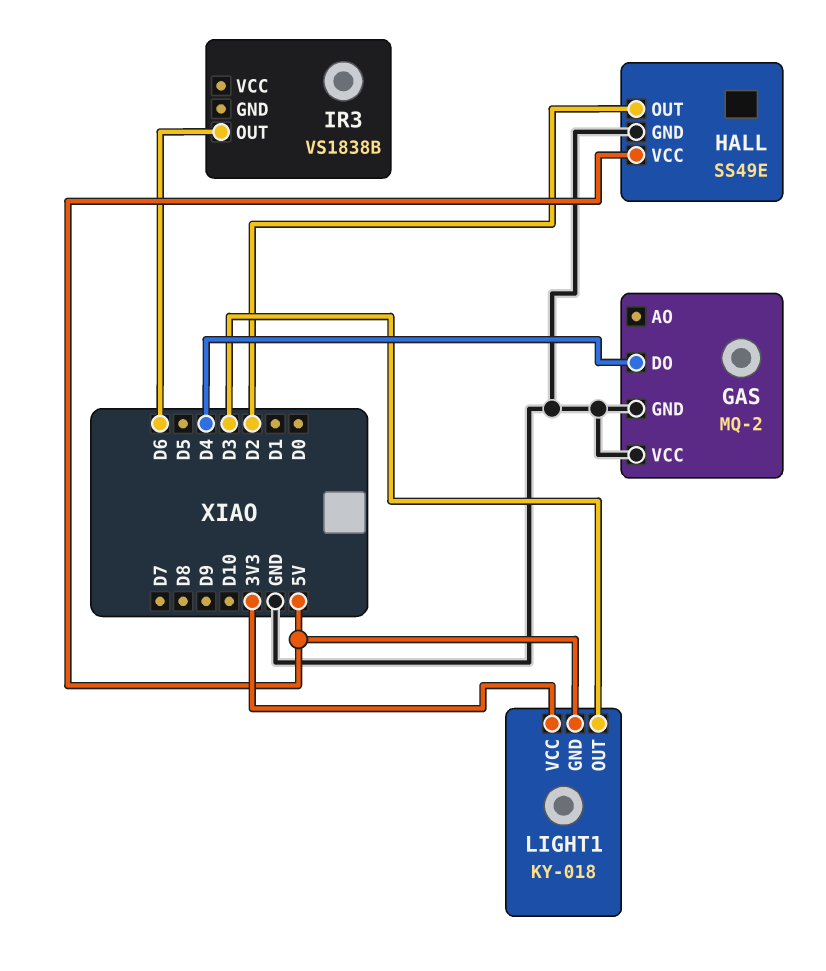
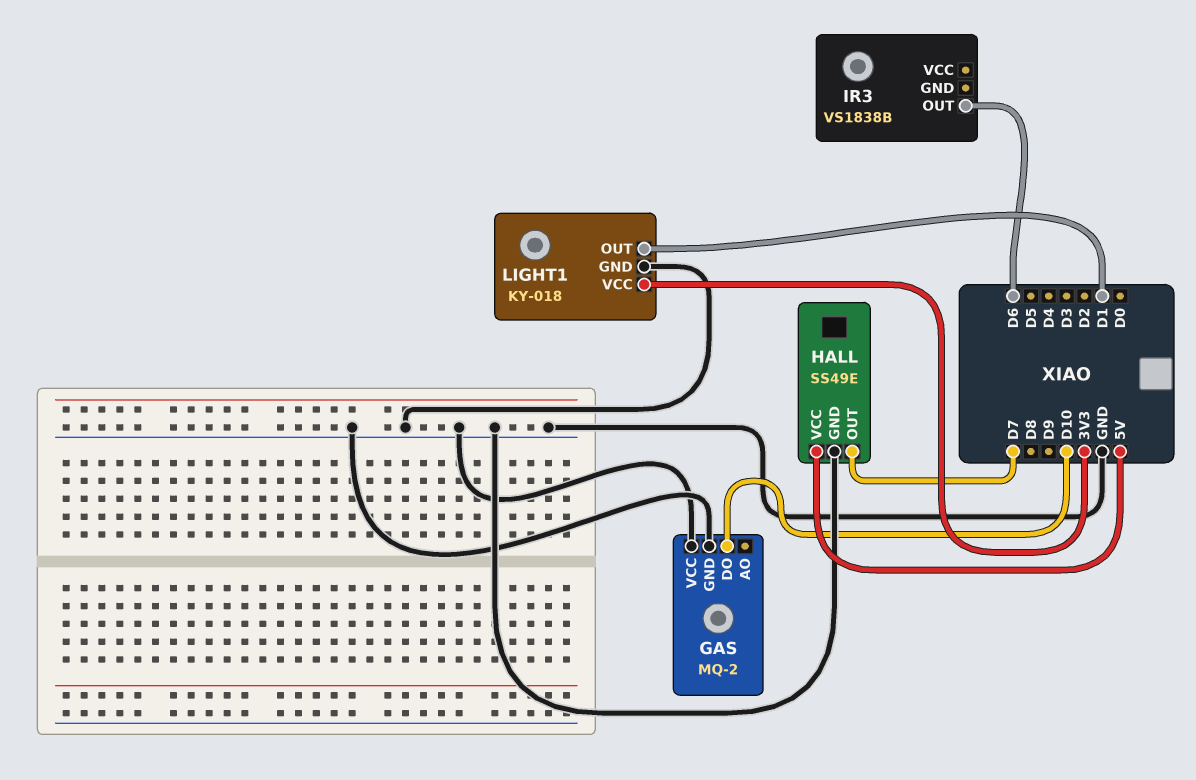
GAS pin DO: D4 -> D10
HALL pin OUT: D2 -> D7
LIGHT1 pin GND: 5V -> GND
LIGHT1 pin OUT: D3 -> D1

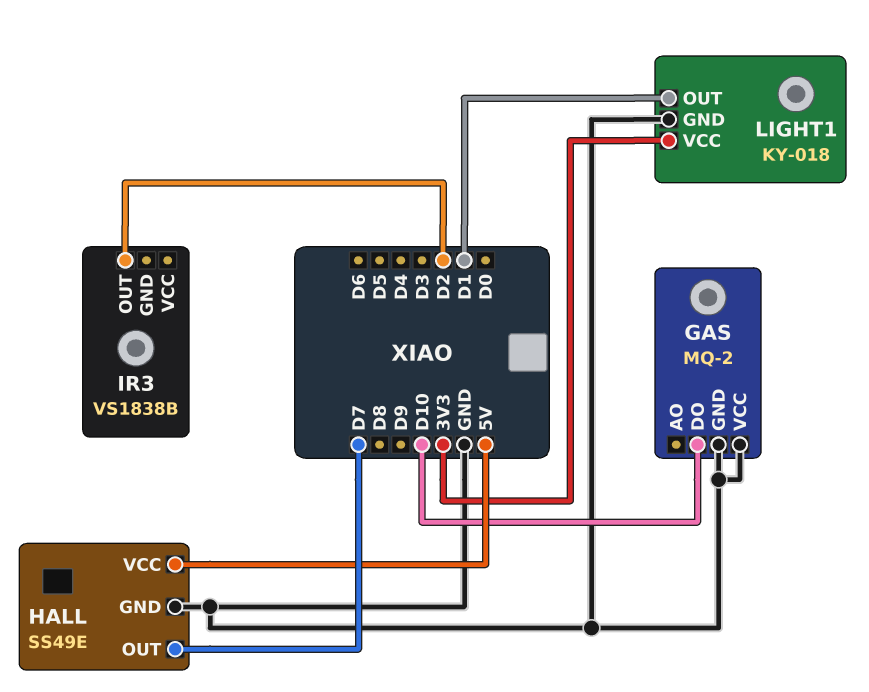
IR3 pin OUT: D6 -> D2

